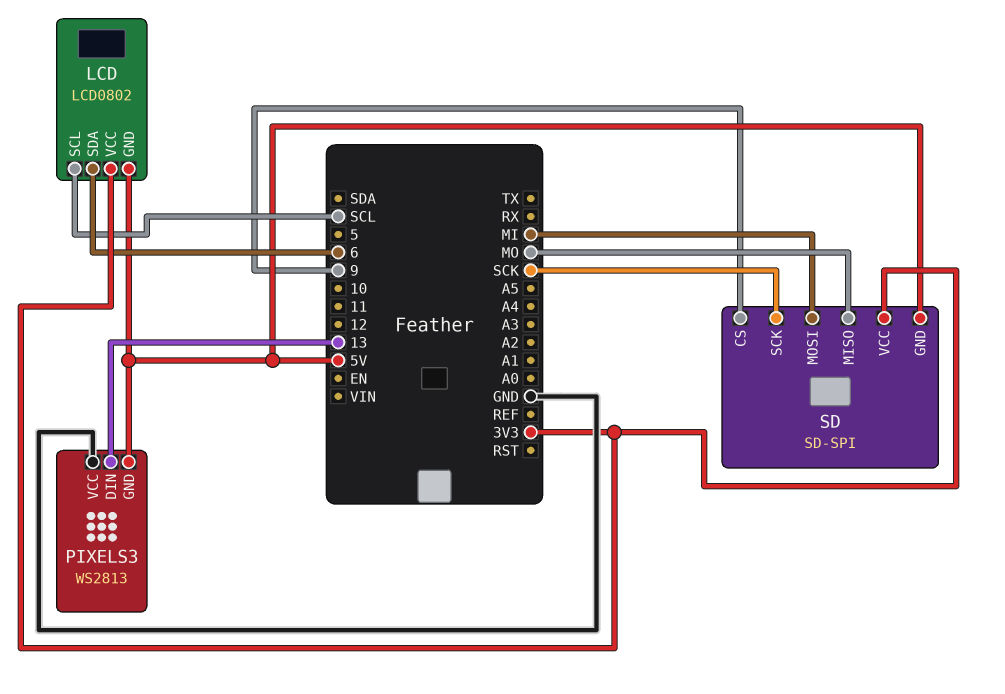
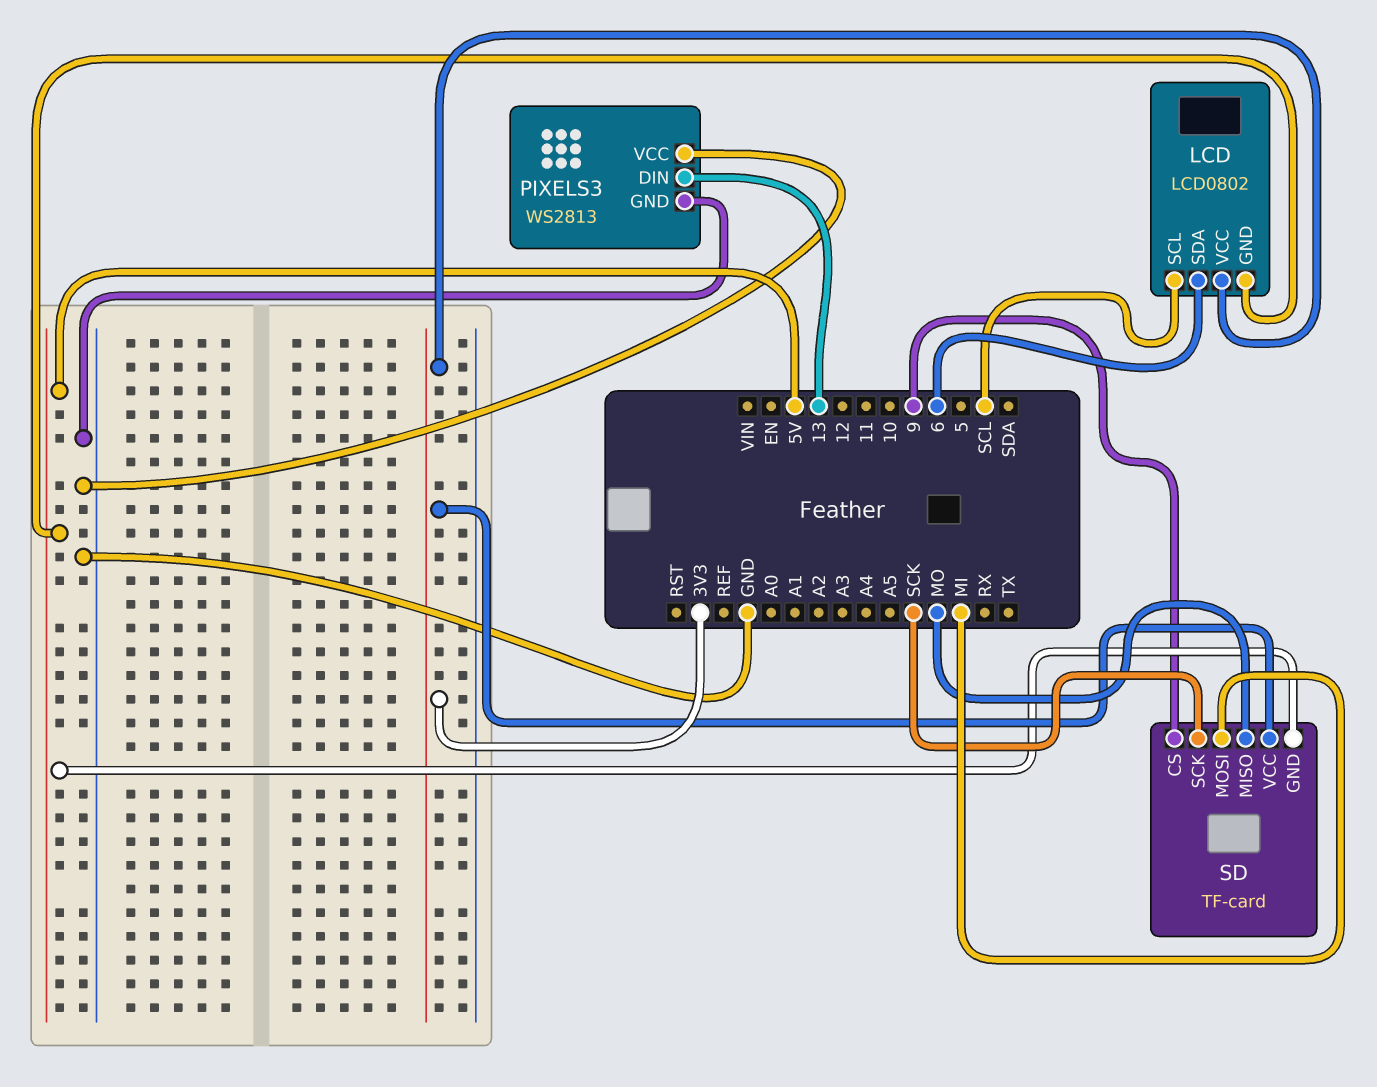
PIXELS3 pin GND: 5V -> GND
SD: SD-SPI -> TF-card

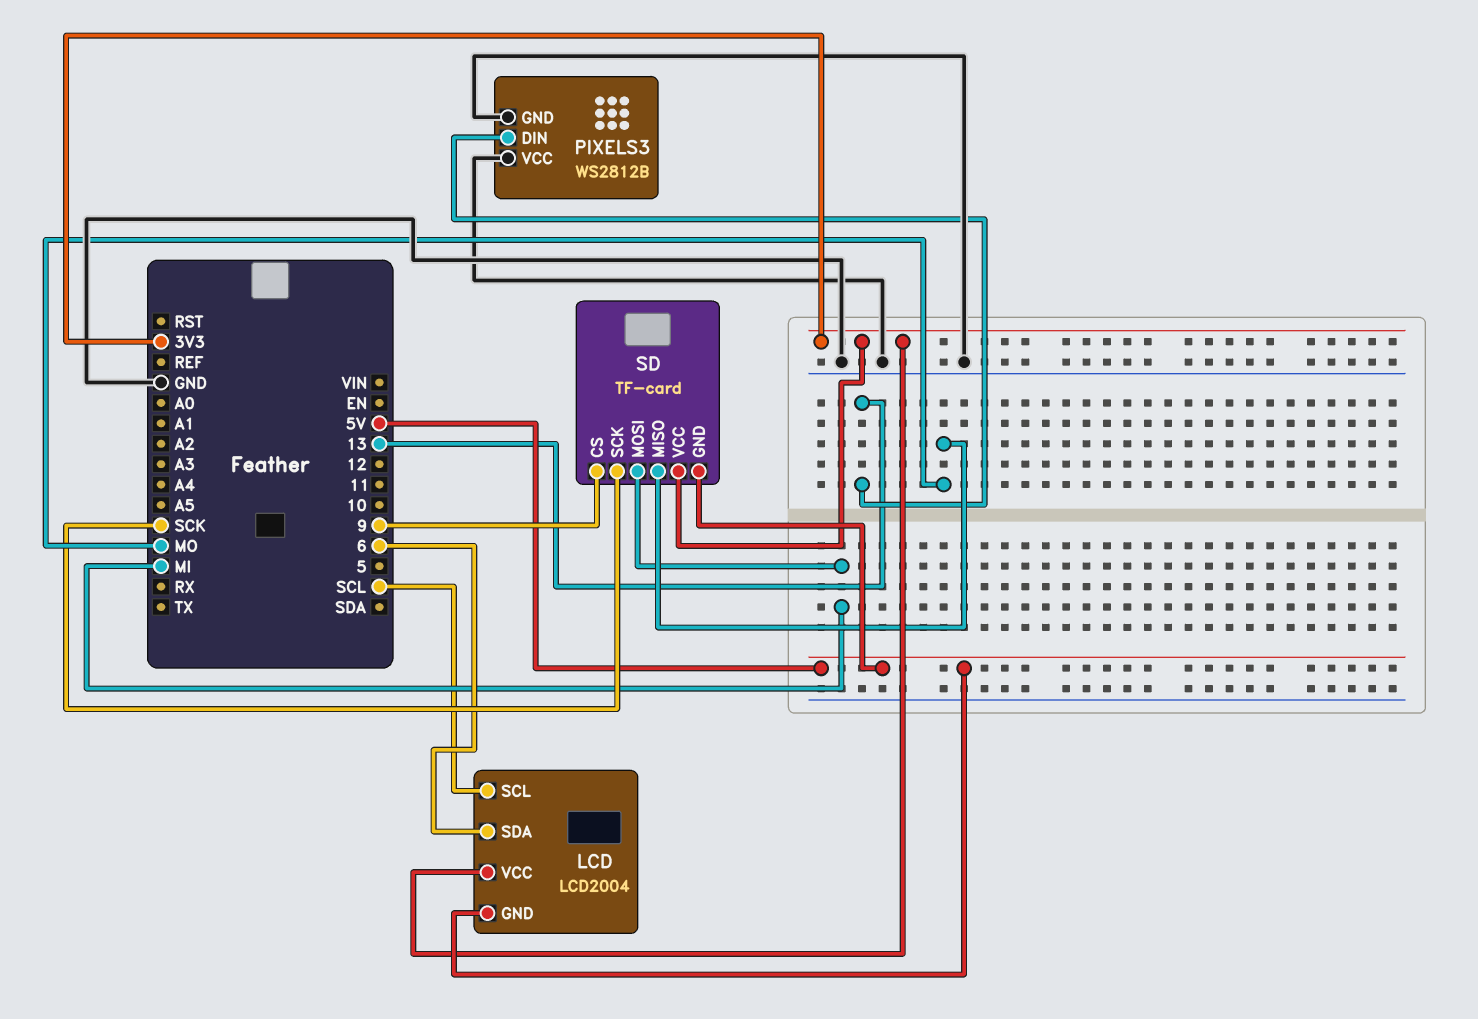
LCD: LCD0802 -> LCD2004
PIXELS3: WS2813 -> WS2812B

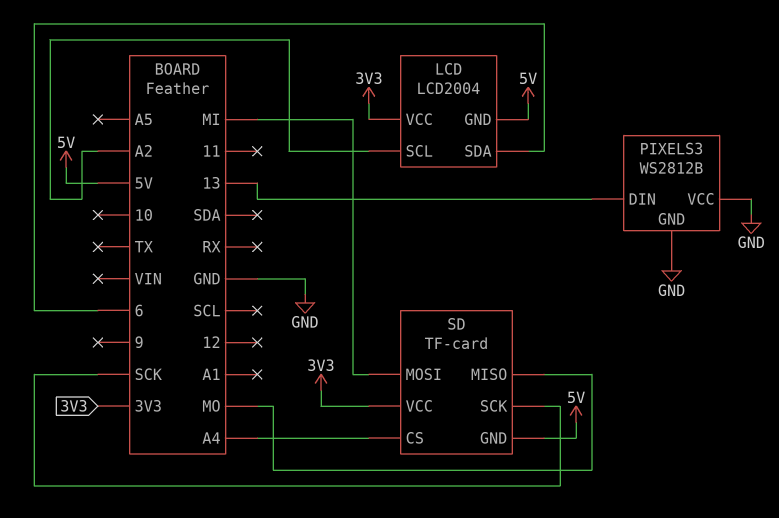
LCD pin SCL: SCL -> A2
SD pin CS: 9 -> A4

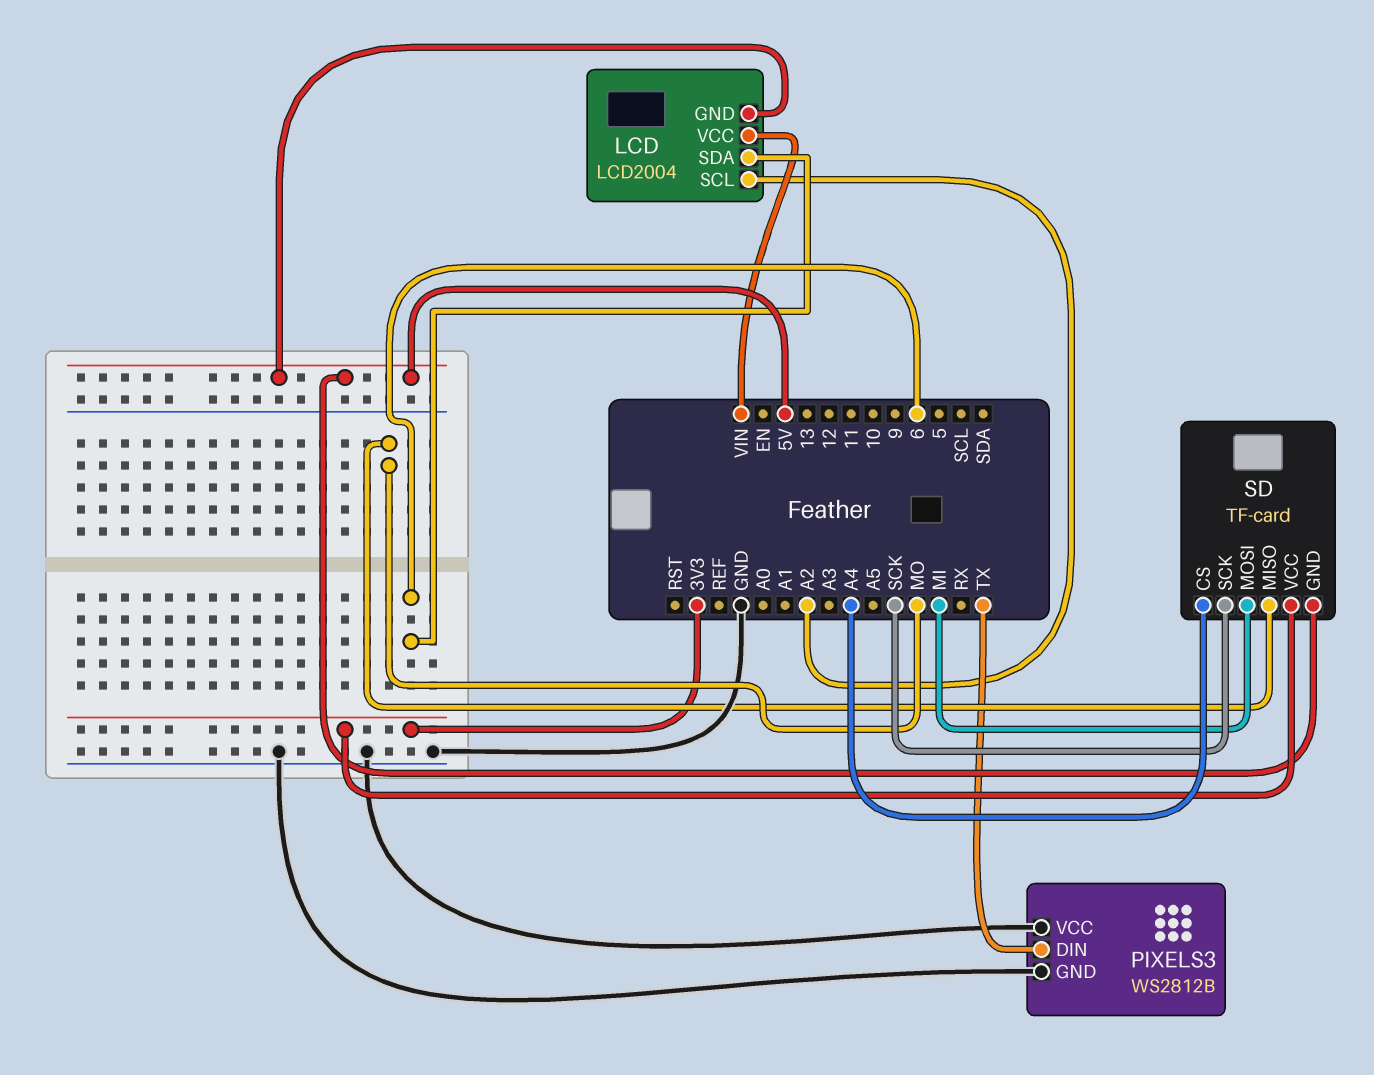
LCD pin VCC: 3V3 -> VIN
PIXELS3 pin DIN: 13 -> TX

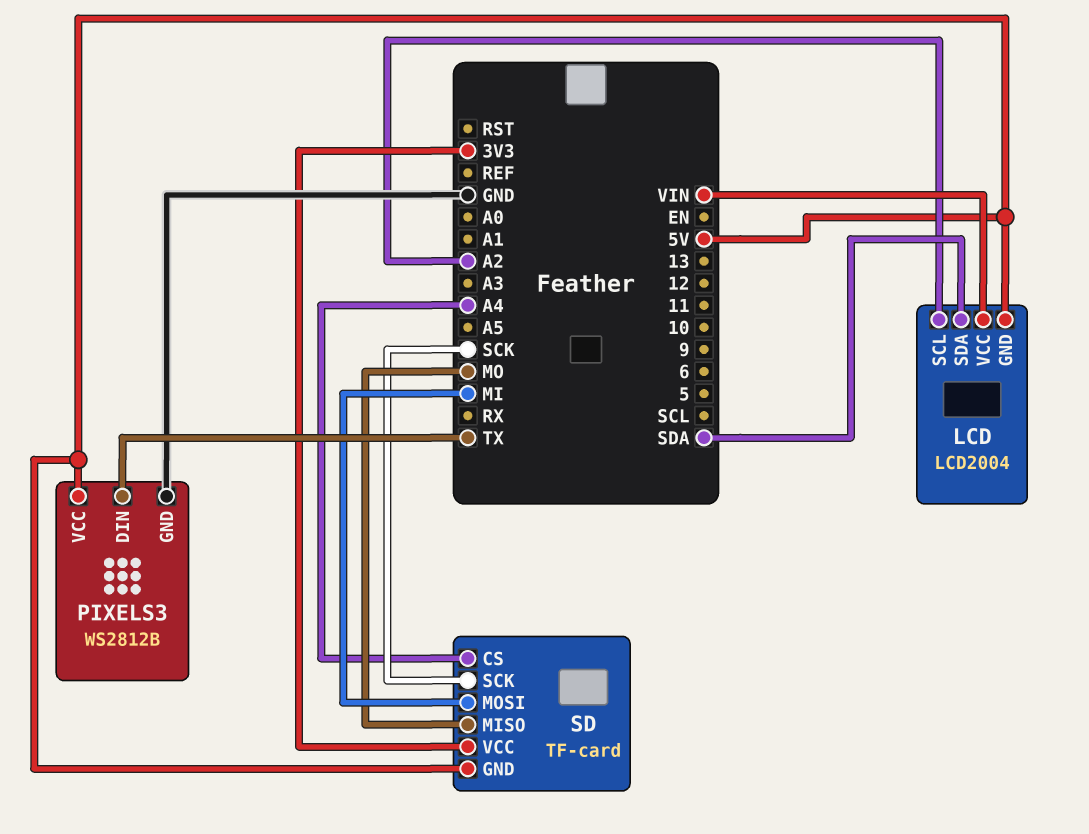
LCD pin SDA: 6 -> SDA
PIXELS3 pin VCC: GND -> 5V

